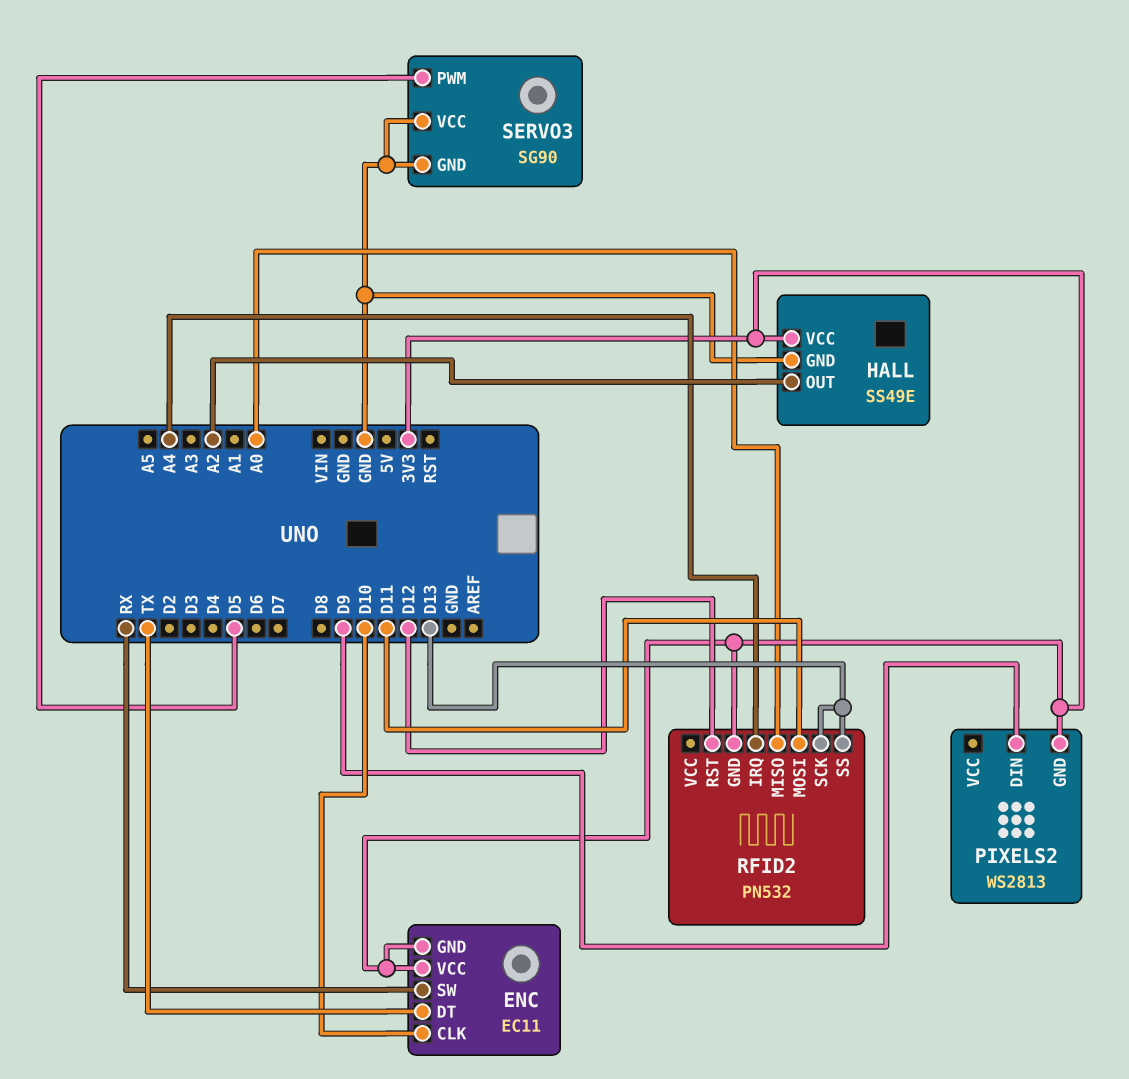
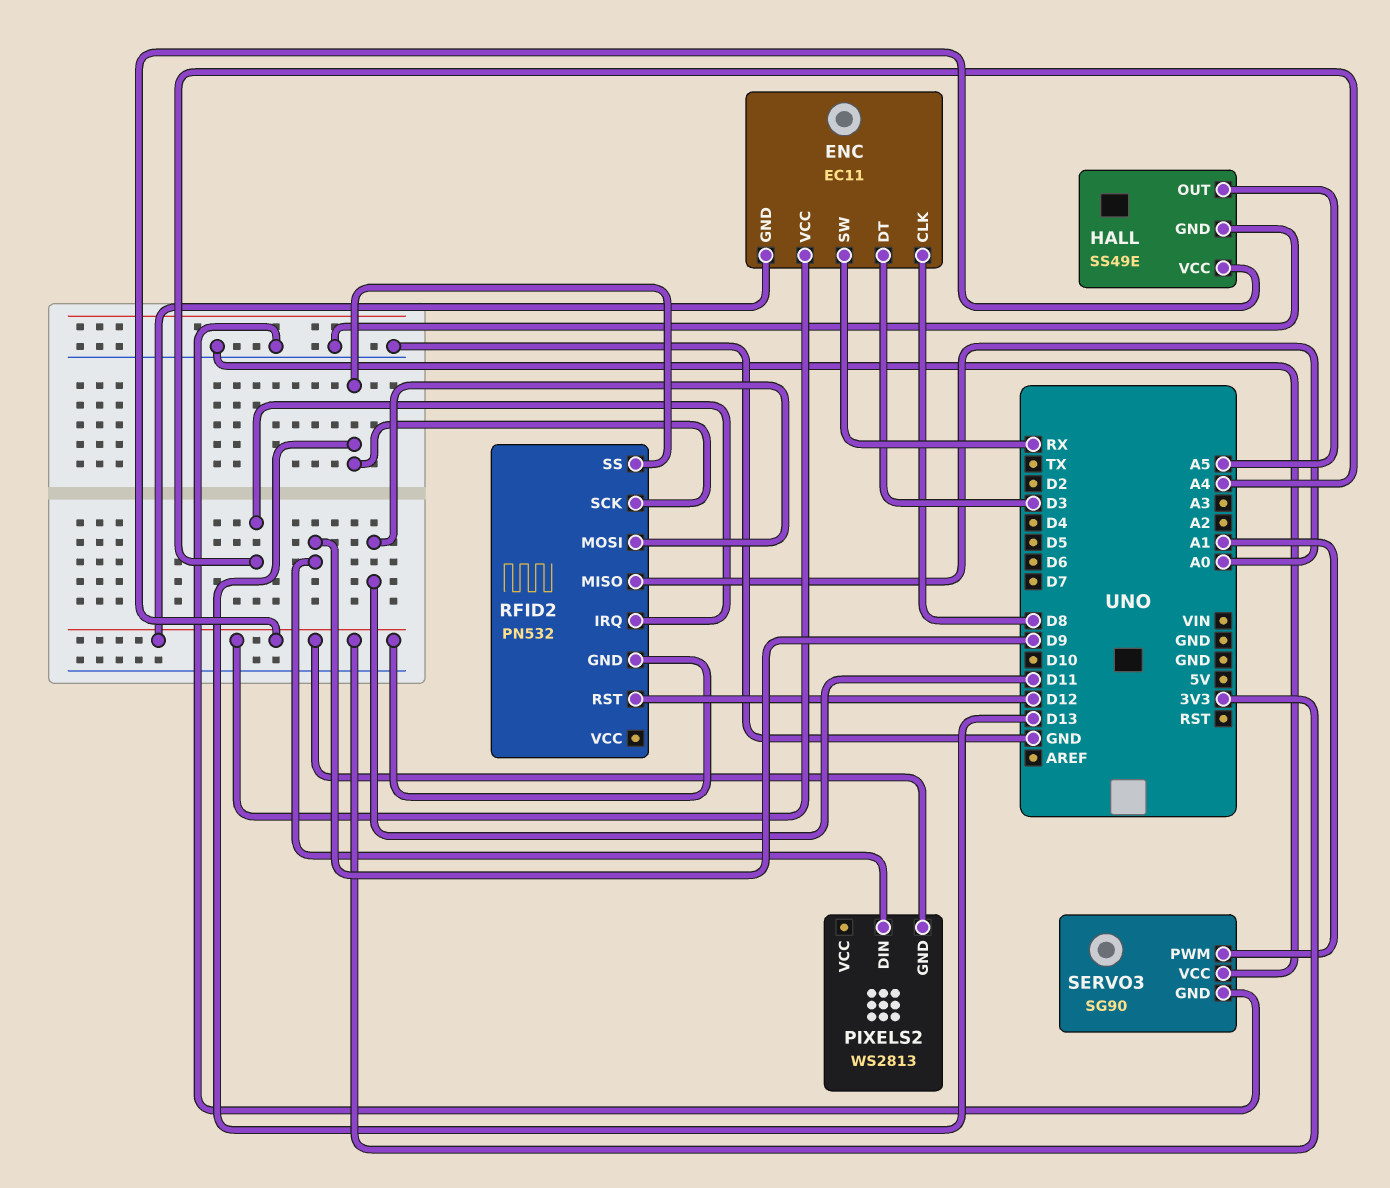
ENC pin CLK: D10 -> D8
ENC pin DT: TX -> D3
HALL pin OUT: A2 -> A5
SERVO3 pin PWM: D5 -> A1

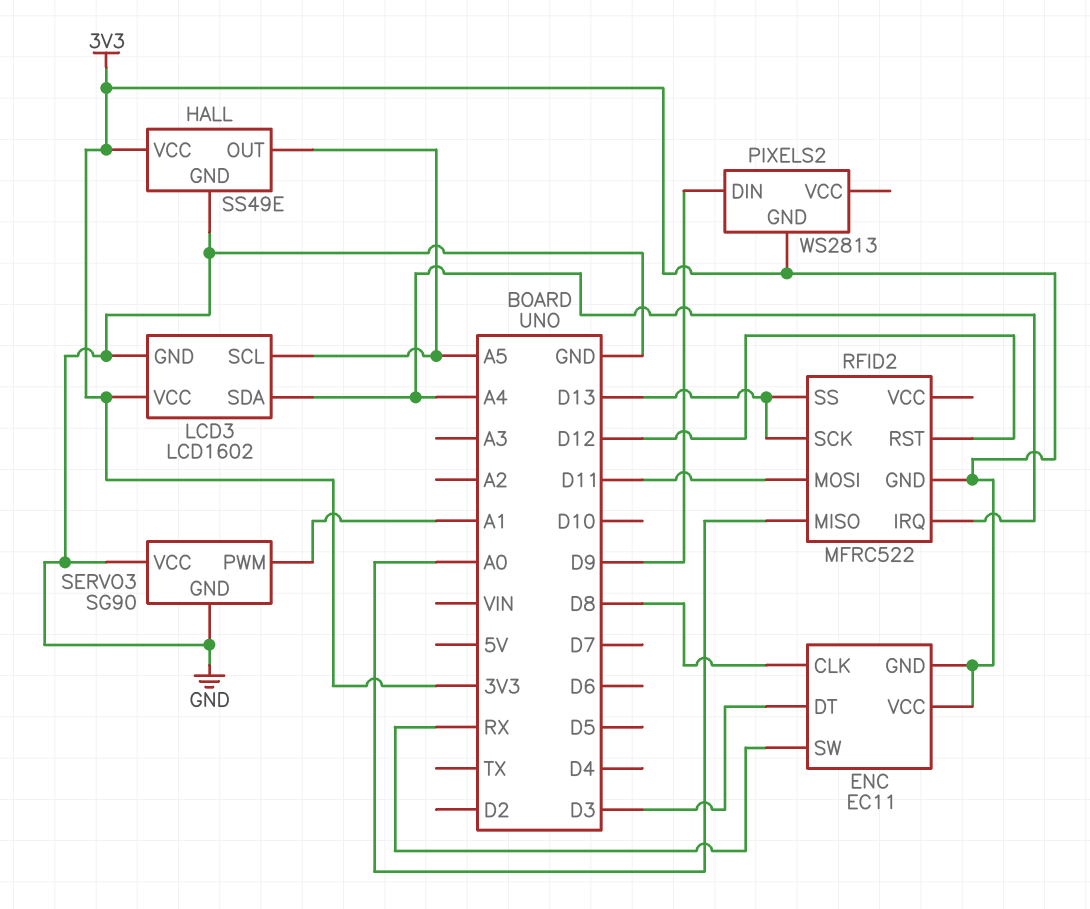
LCD3: none -> LCD1602
LCD3 pin GND: none -> GND
LCD3 pin SCL: none -> A5
LCD3 pin SDA: none -> A4
LCD3 pin VCC: none -> 3V3
RFID2: PN532 -> MFRC522

